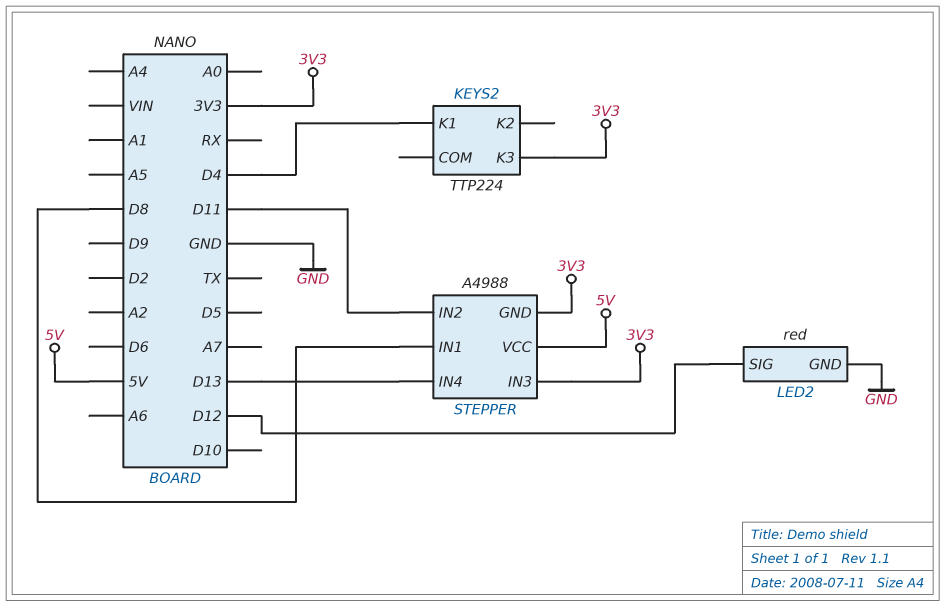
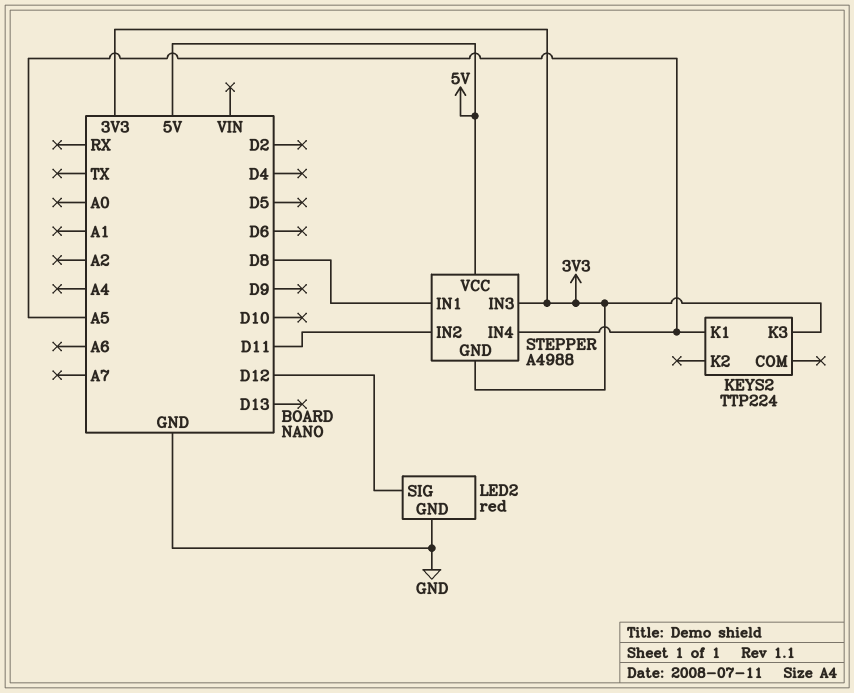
KEYS2 pin K1: D4 -> A5
STEPPER pin IN4: D13 -> A5

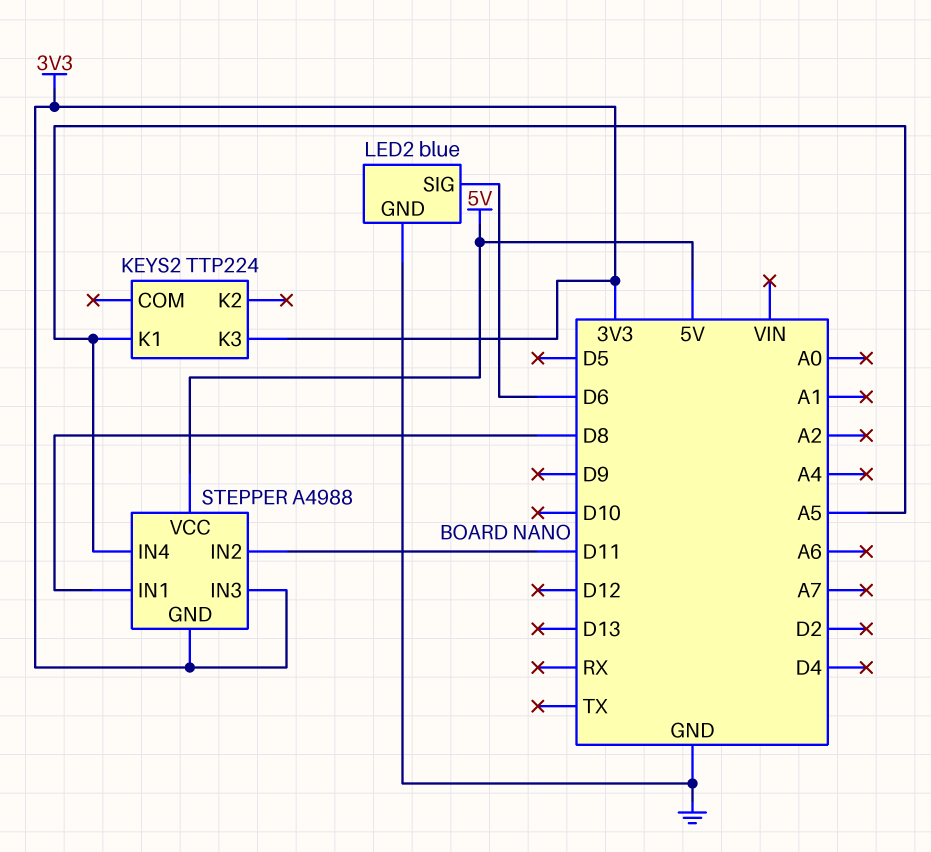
LED2: red -> blue
LED2 pin SIG: D12 -> D6

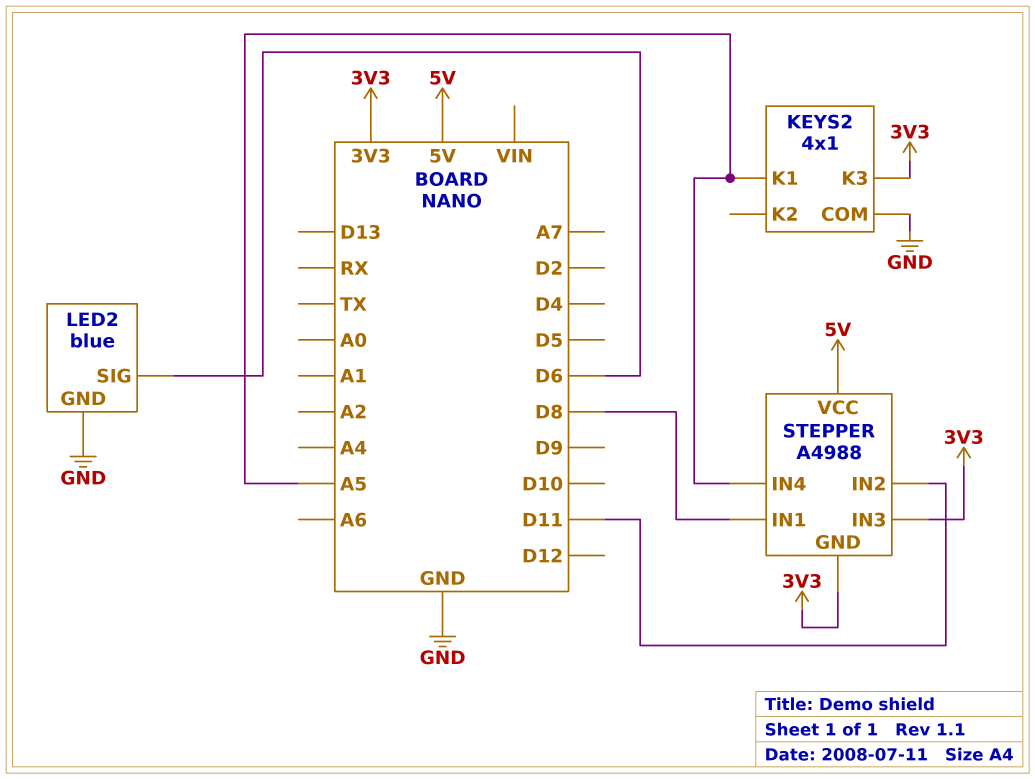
KEYS2: TTP224 -> 4x1
KEYS2 pin COM: none -> GND

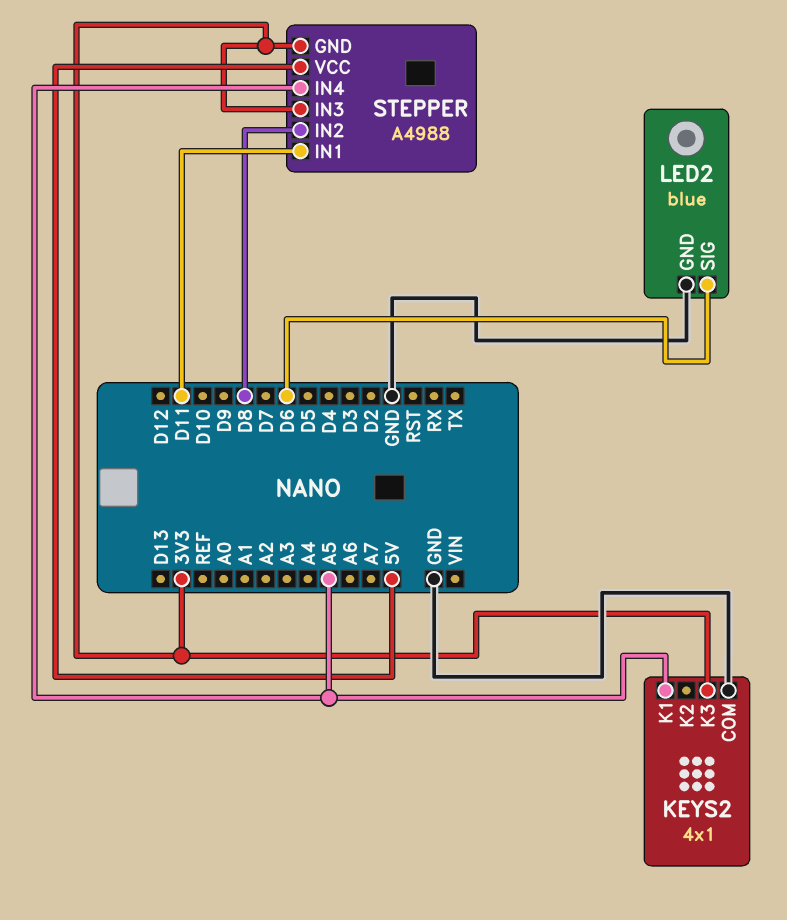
STEPPER pin IN1: D8 -> D11
STEPPER pin IN2: D11 -> D8

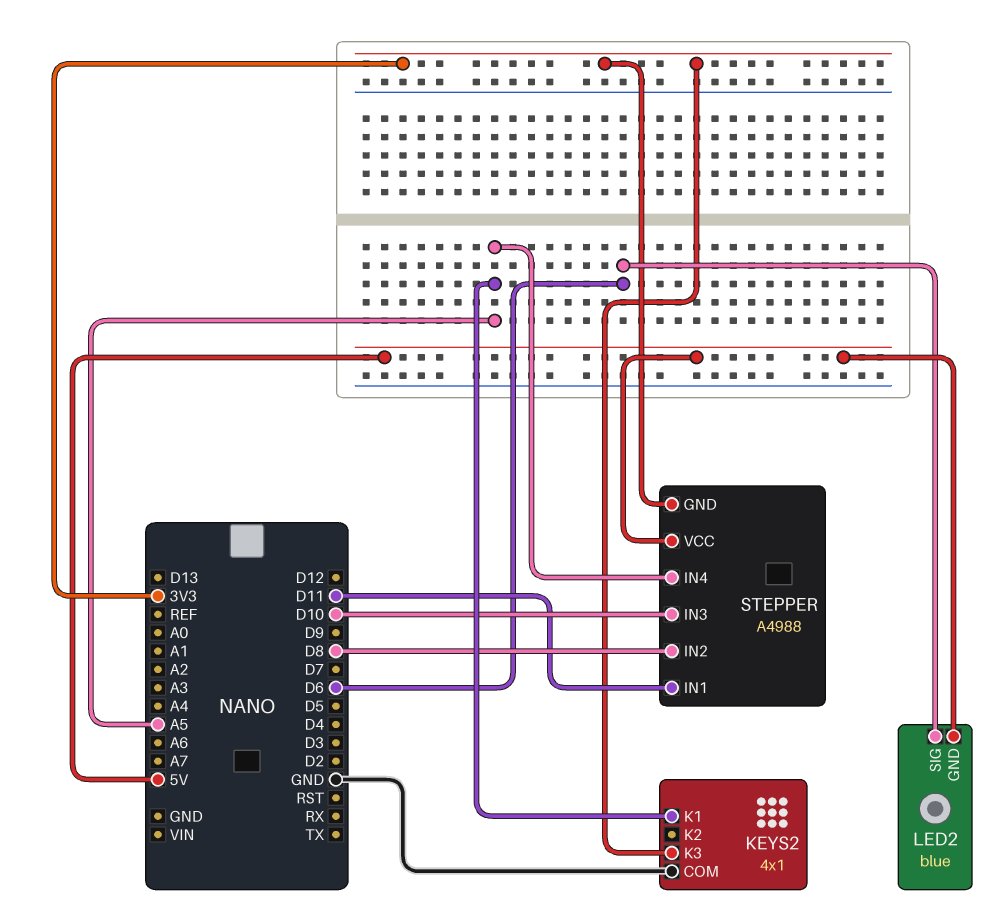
LED2 pin GND: GND -> 5V
STEPPER pin IN3: 3V3 -> D10

